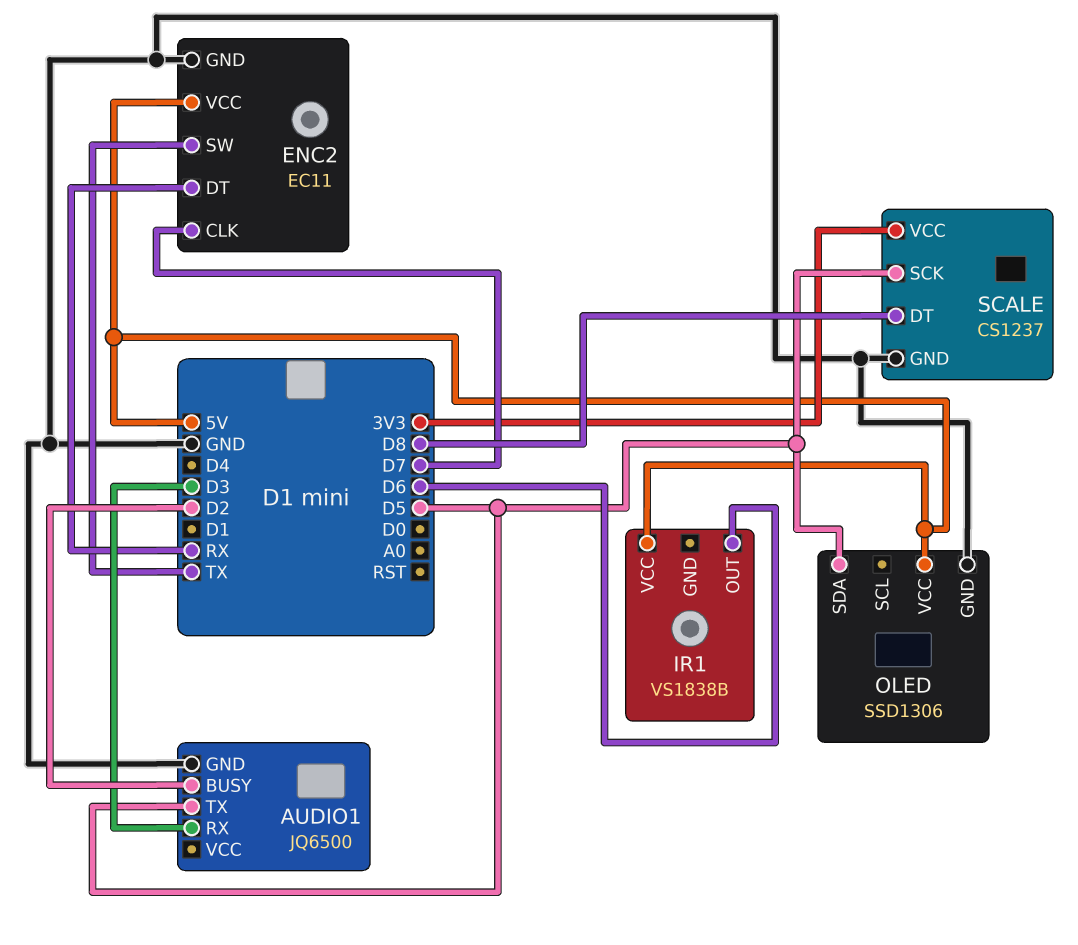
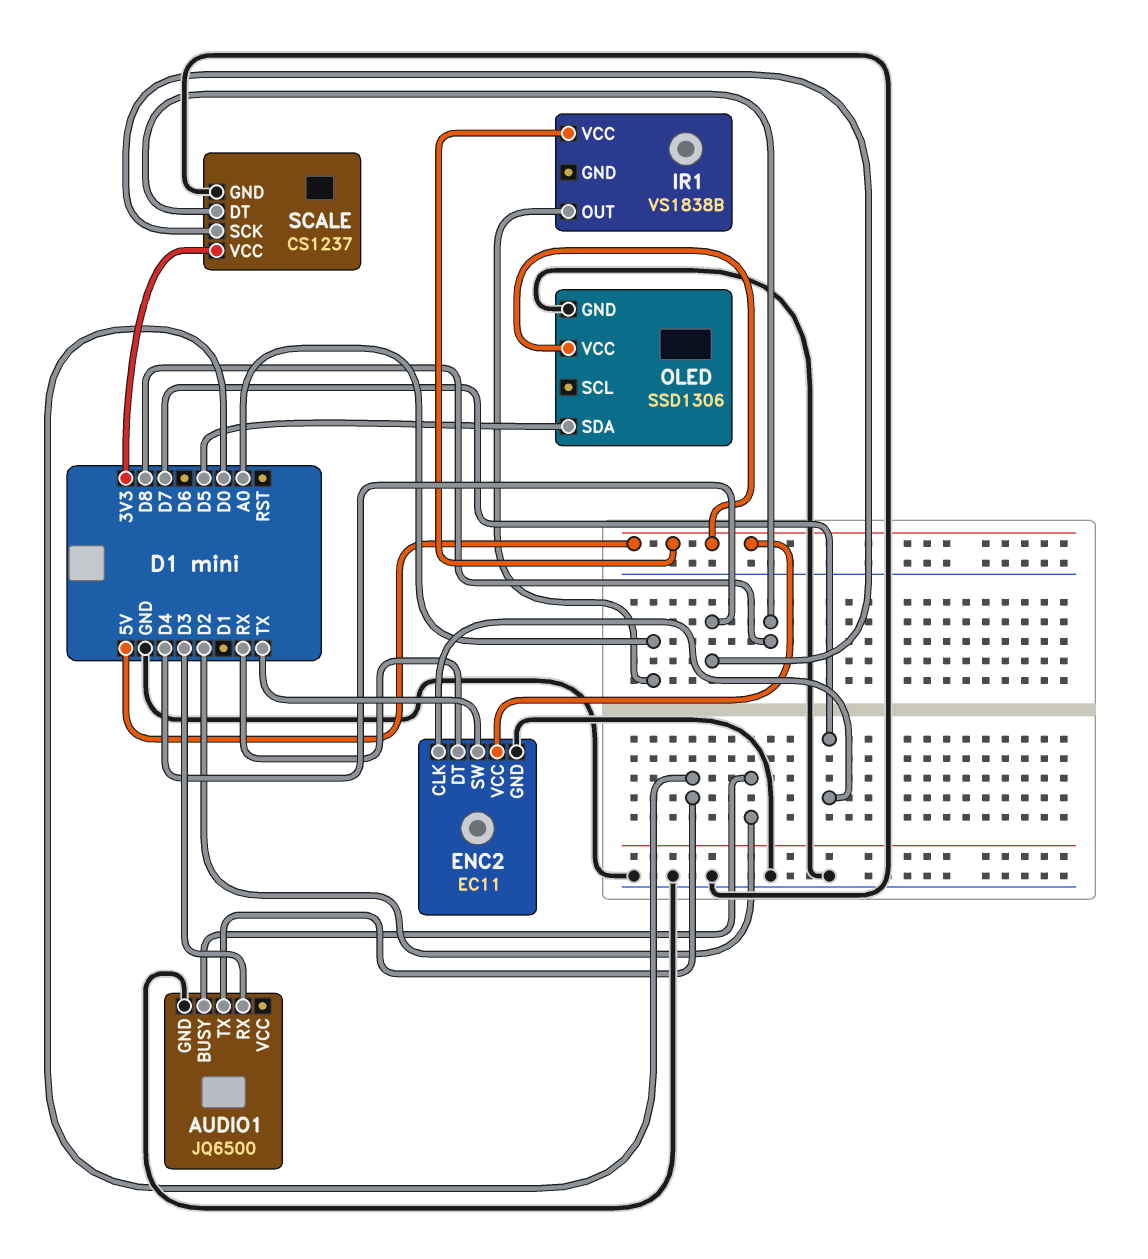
AUDIO1 pin TX: D5 -> D0
IR1 pin OUT: D6 -> A0
SCALE pin SCK: D5 -> D4

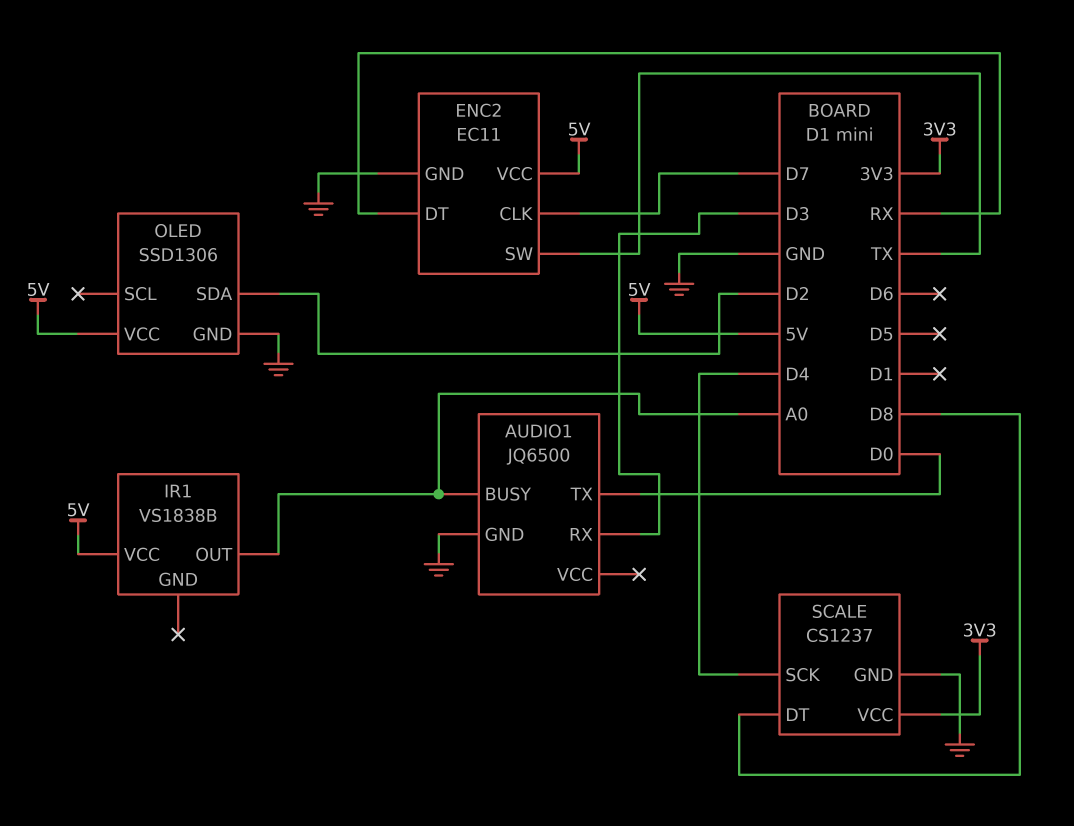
AUDIO1 pin BUSY: D2 -> A0
OLED pin SDA: D5 -> D2

